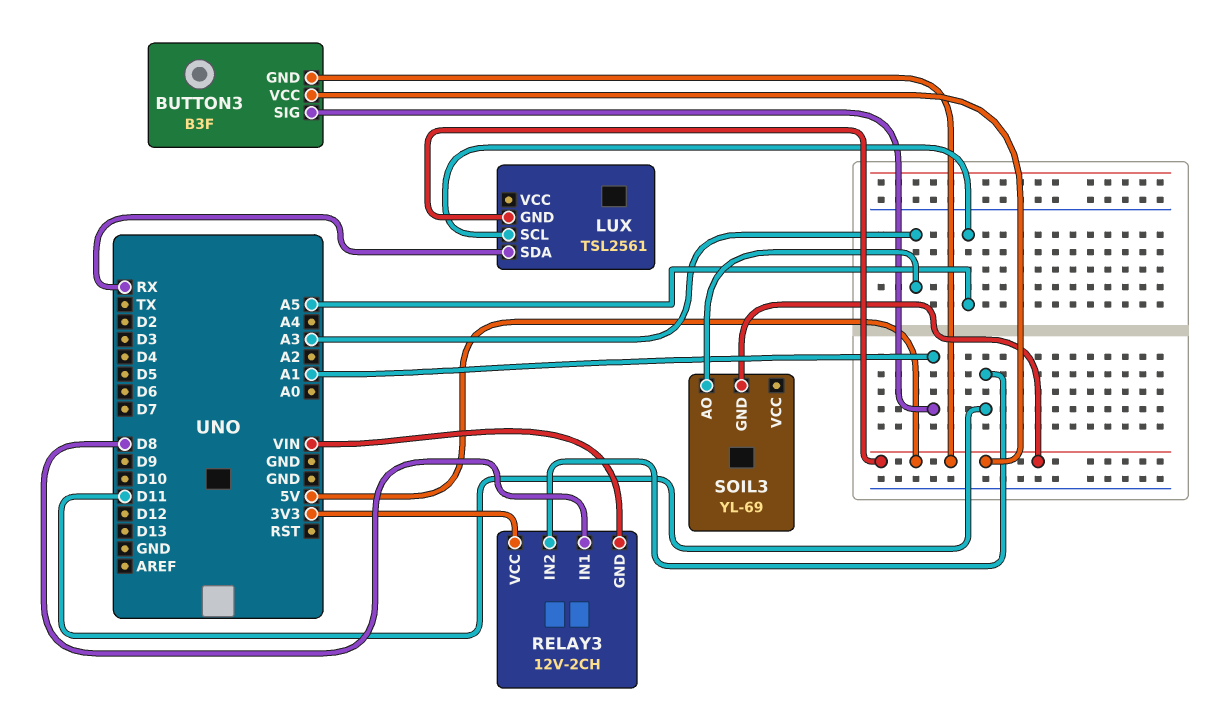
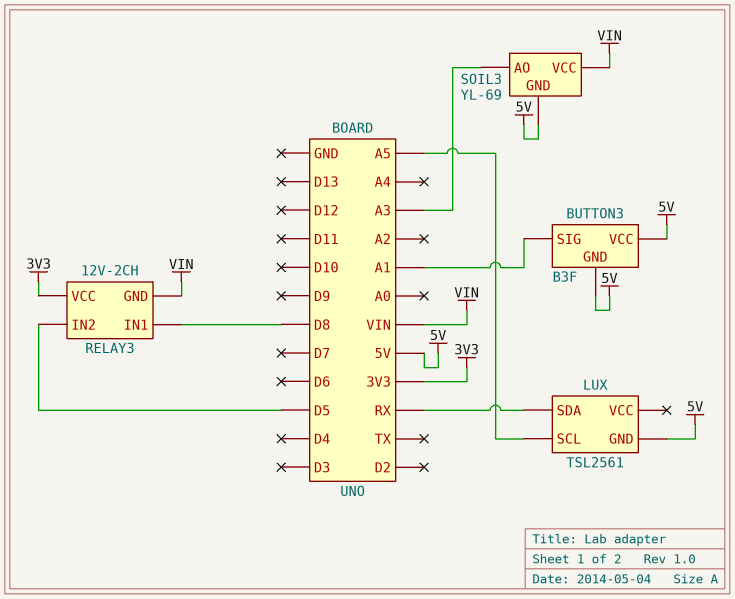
RELAY3 pin IN2: D11 -> D5
SOIL3 pin VCC: none -> VIN

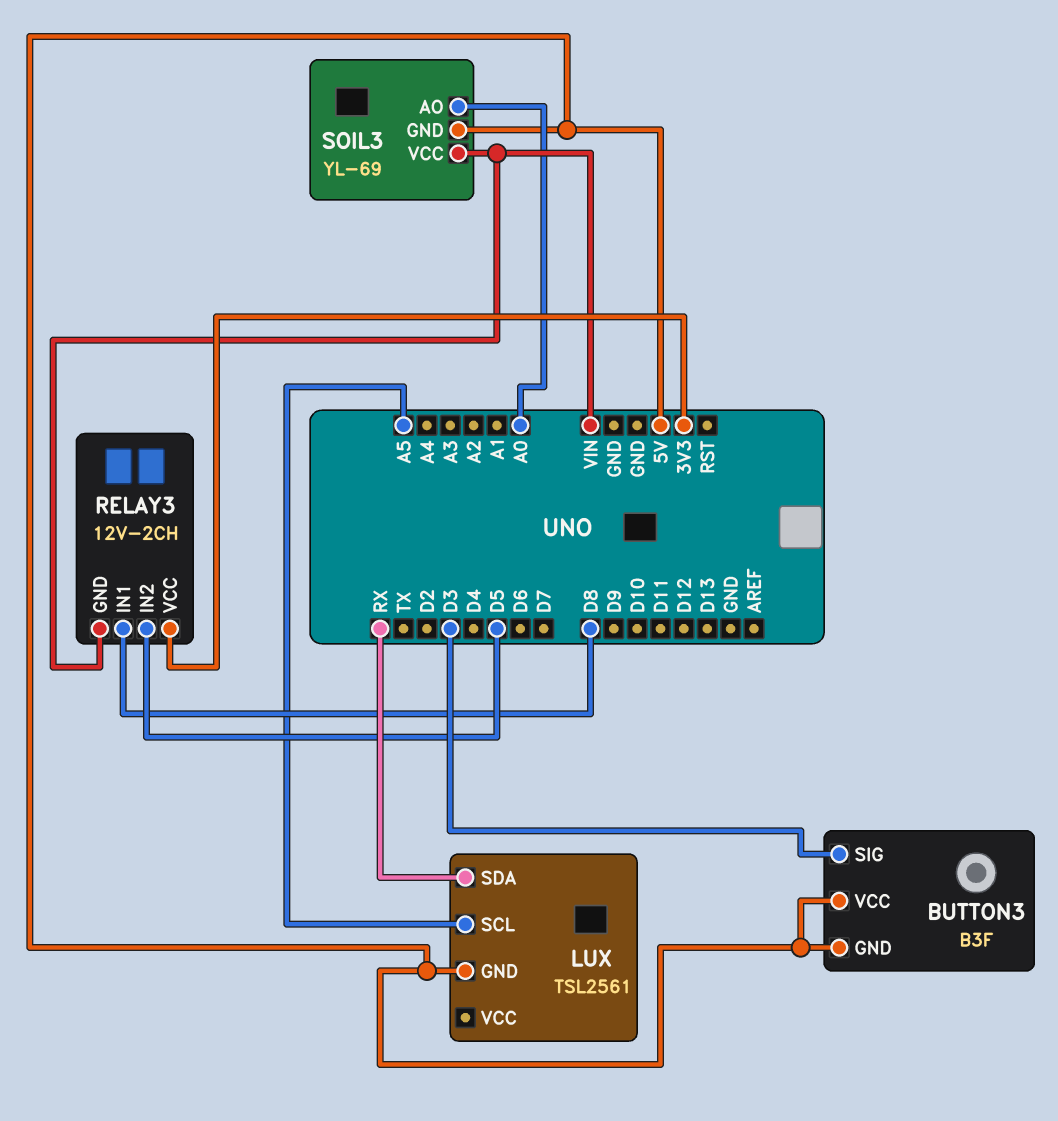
BUTTON3 pin SIG: A1 -> D3
SOIL3 pin AO: A3 -> A0

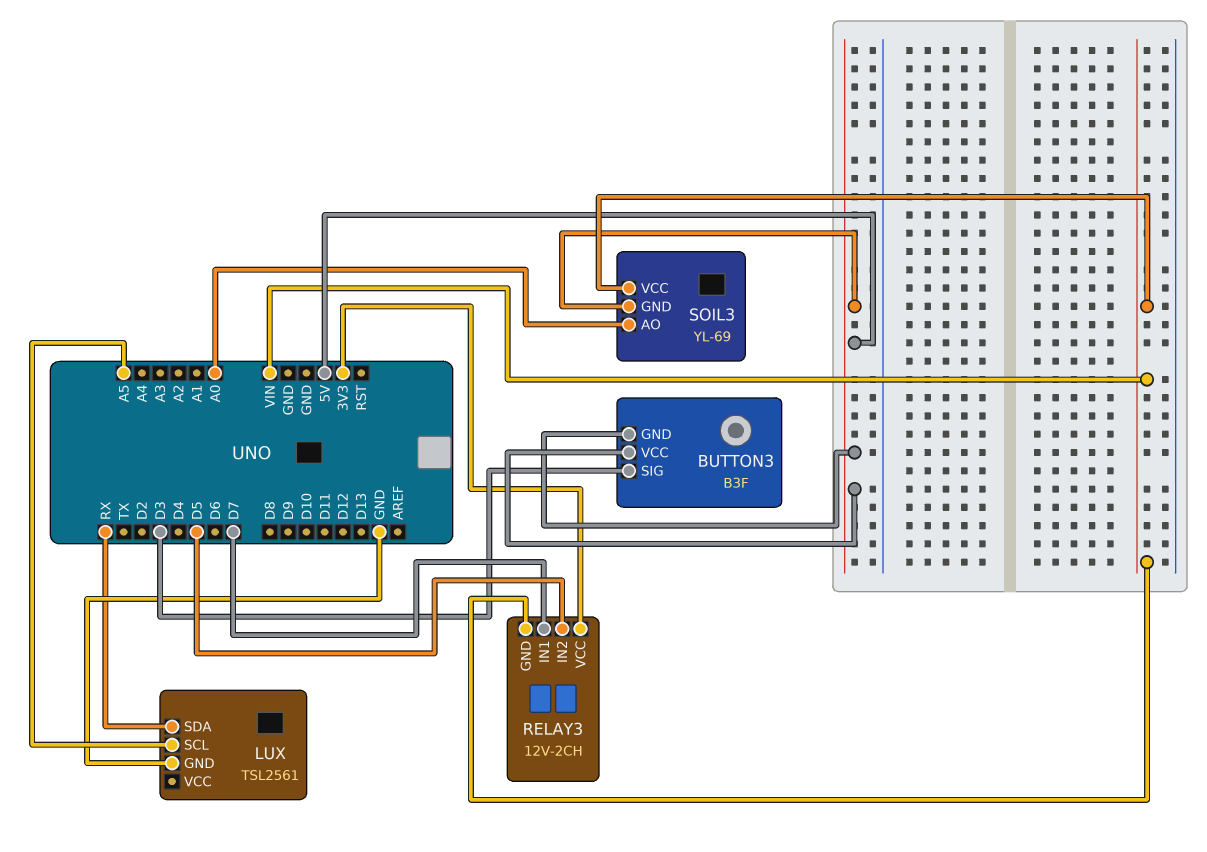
LUX pin GND: 5V -> GND
RELAY3 pin IN1: D8 -> D7

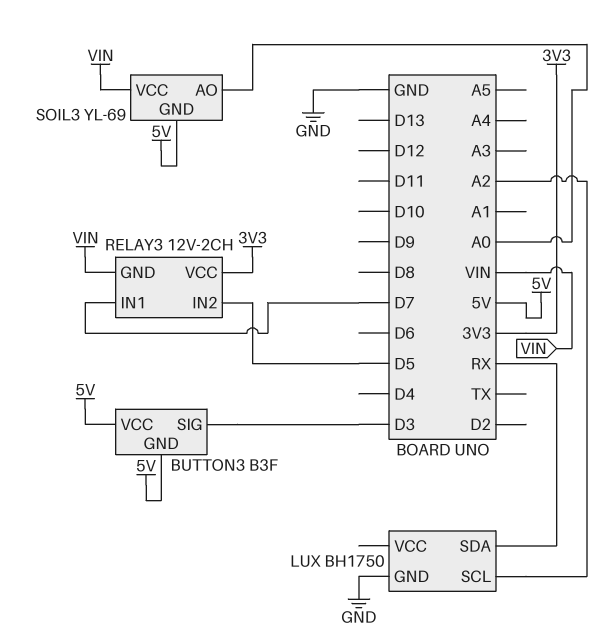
LUX: TSL2561 -> BH1750
LUX pin SCL: A5 -> A2

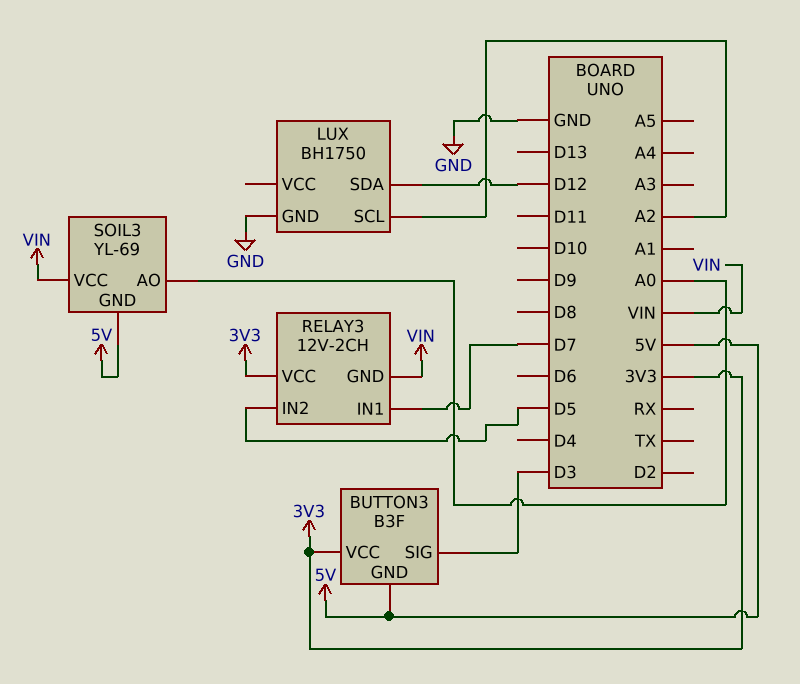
BUTTON3 pin VCC: 5V -> 3V3
LUX pin SDA: RX -> D12

